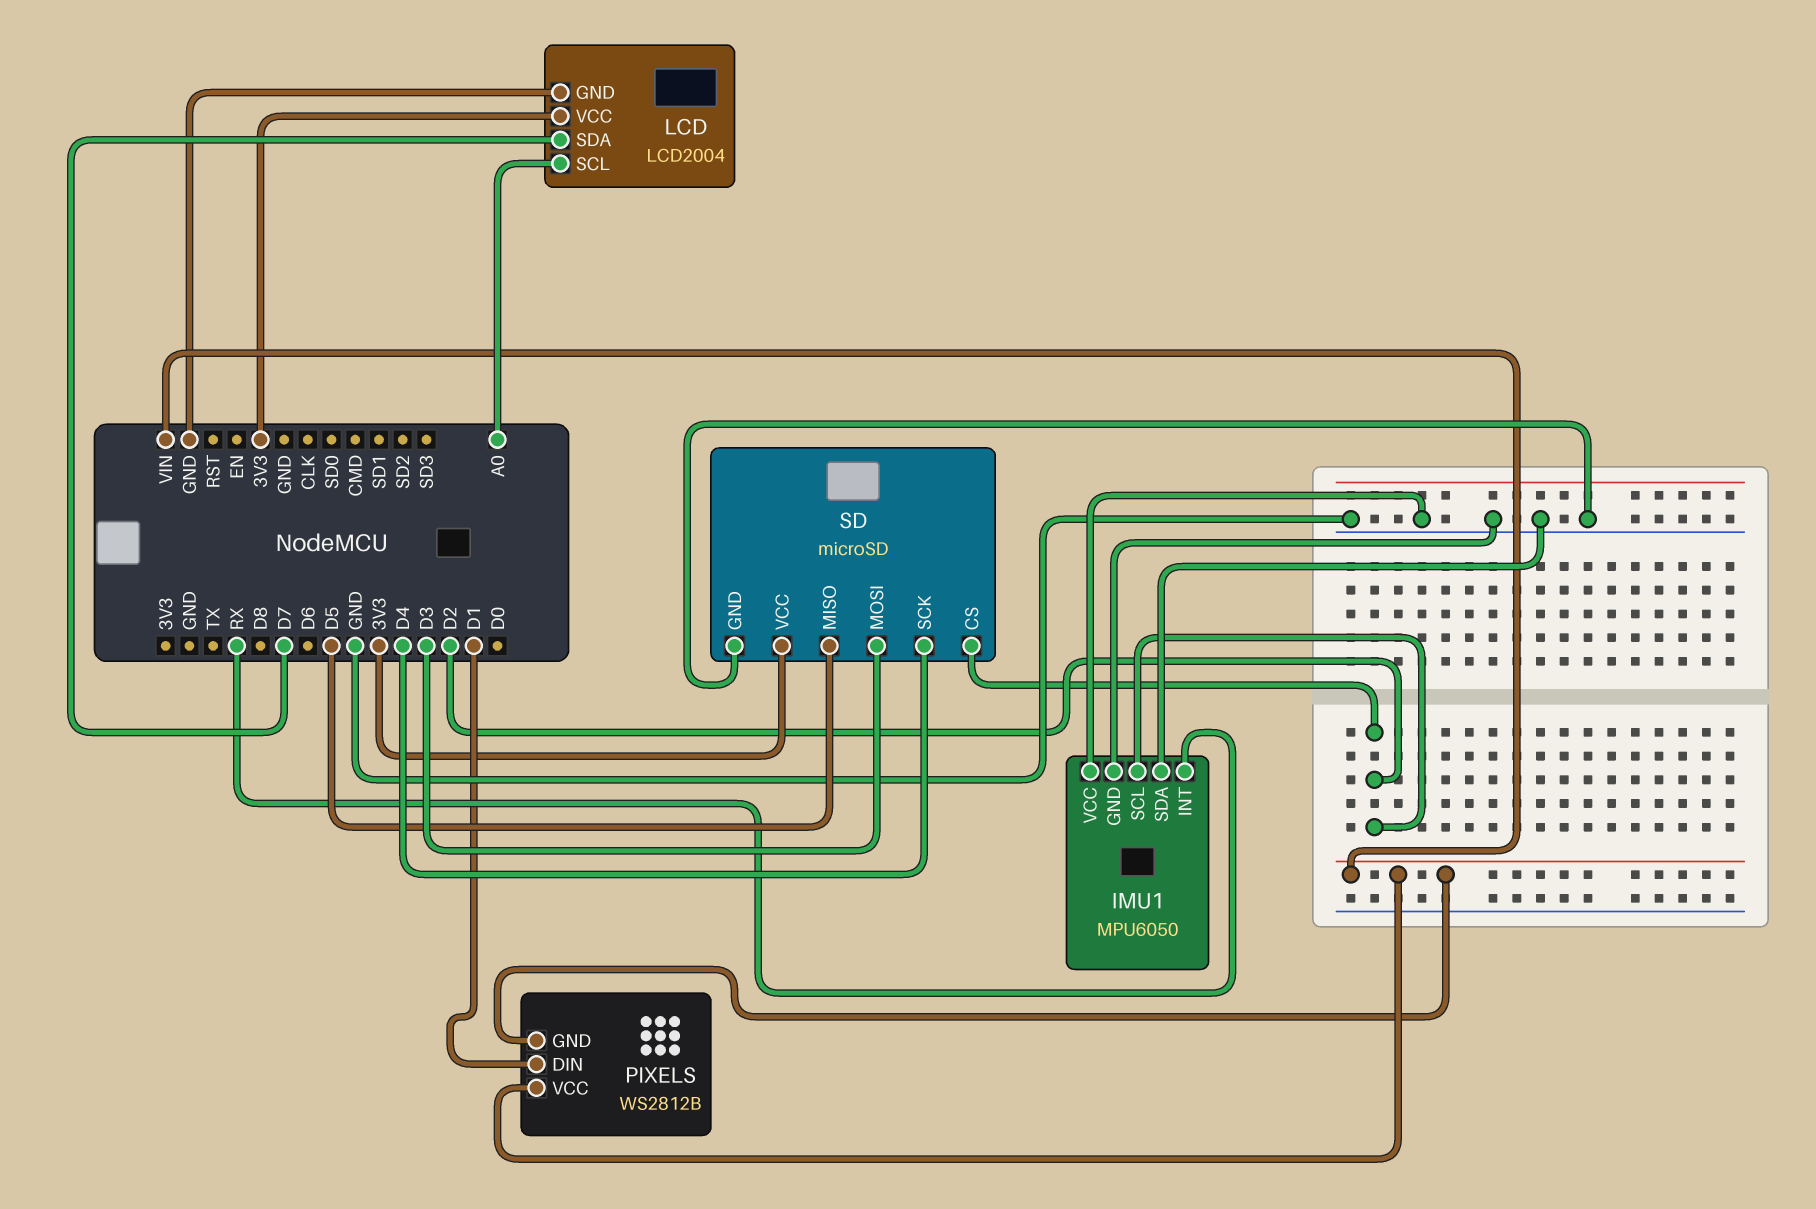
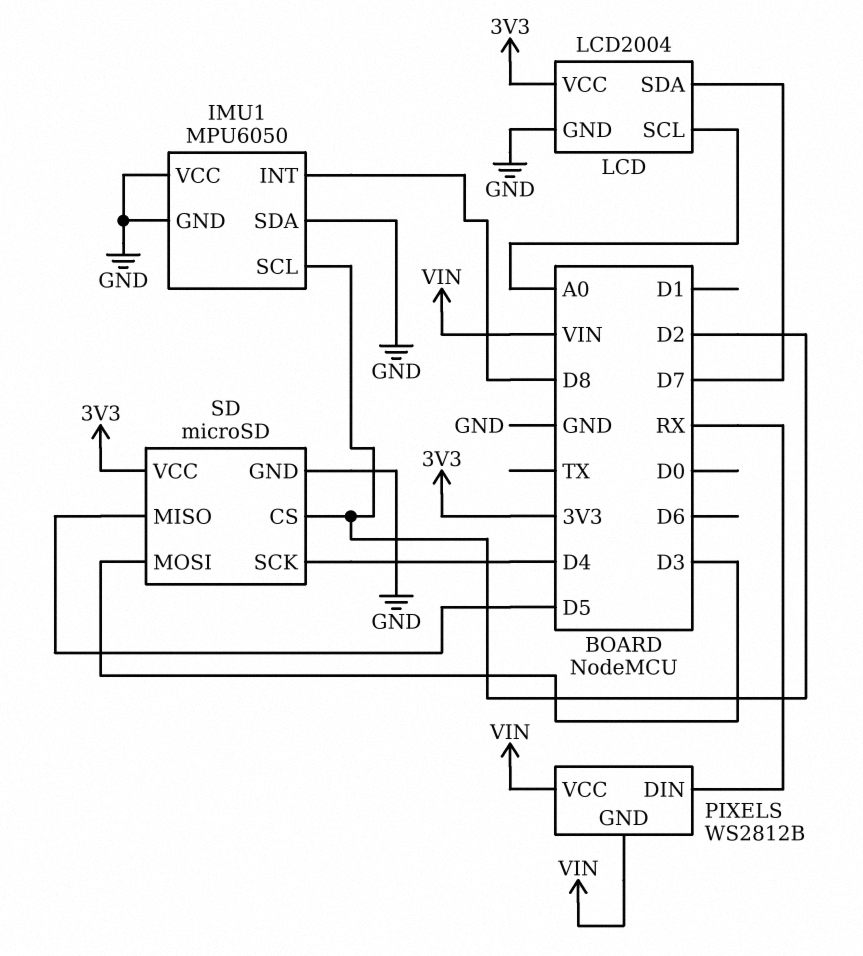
IMU1 pin INT: RX -> D8
PIXELS pin DIN: D1 -> RX

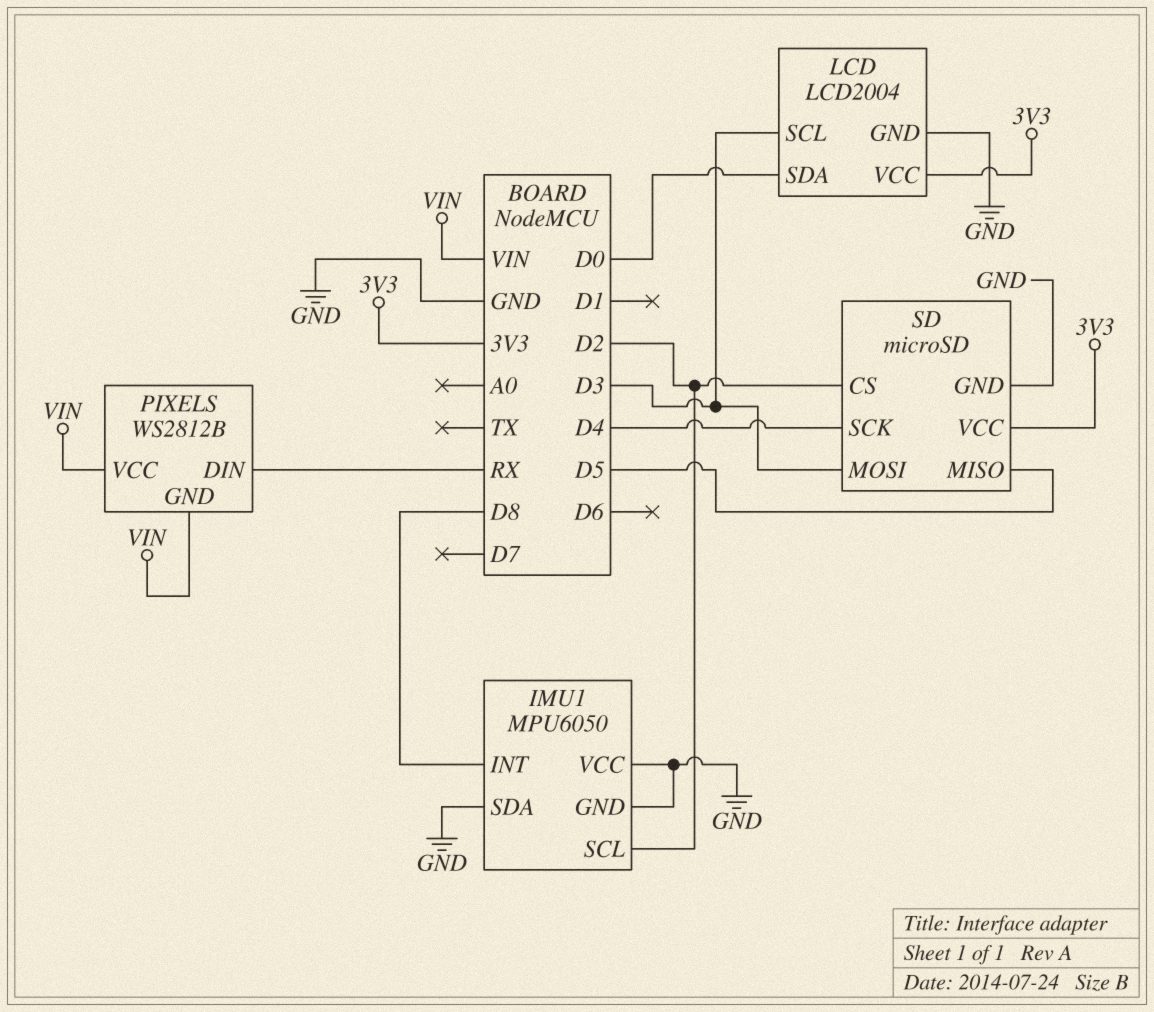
LCD pin SCL: A0 -> D3
LCD pin SDA: D7 -> D0

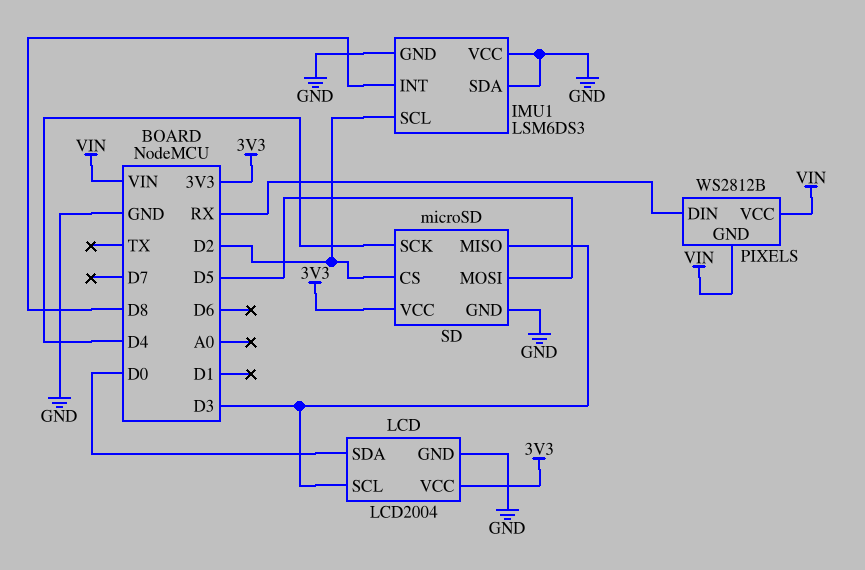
IMU1: MPU6050 -> LSM6DS3
SD pin MISO: D5 -> D3
SD pin MOSI: D3 -> D5

